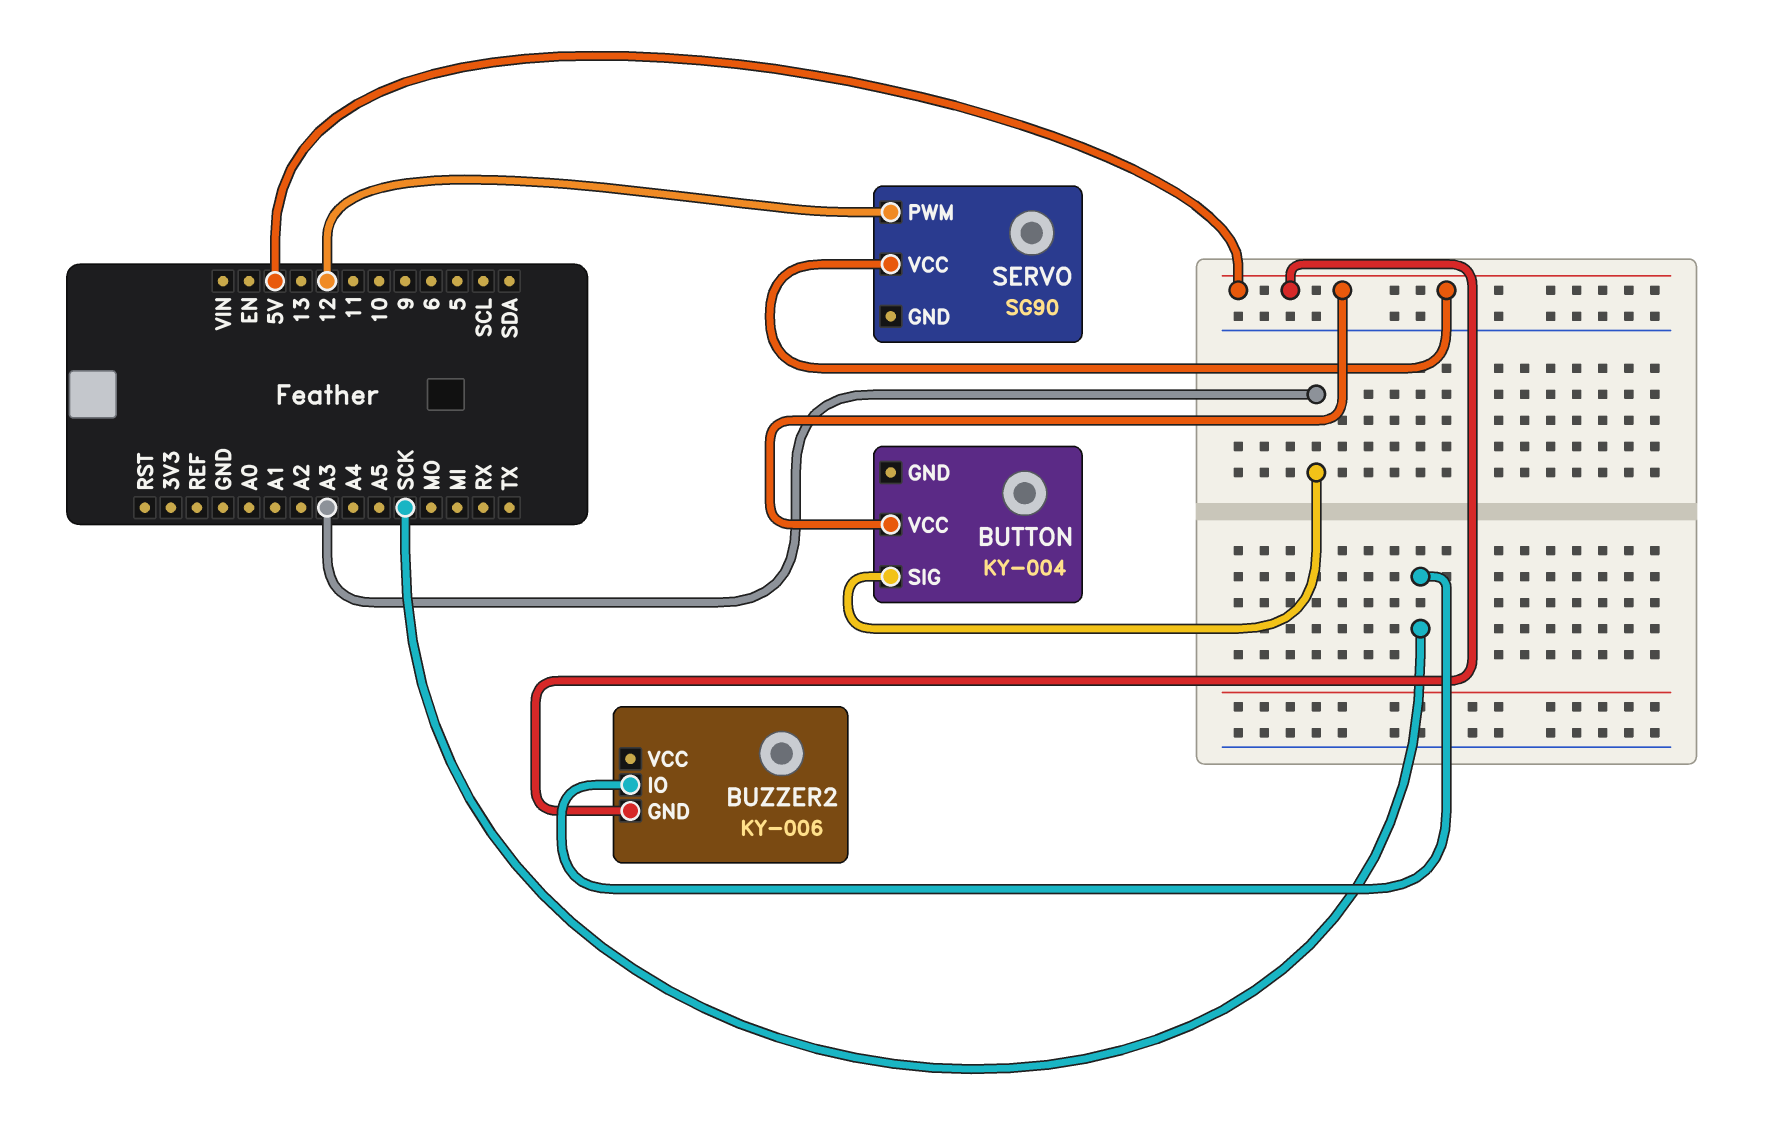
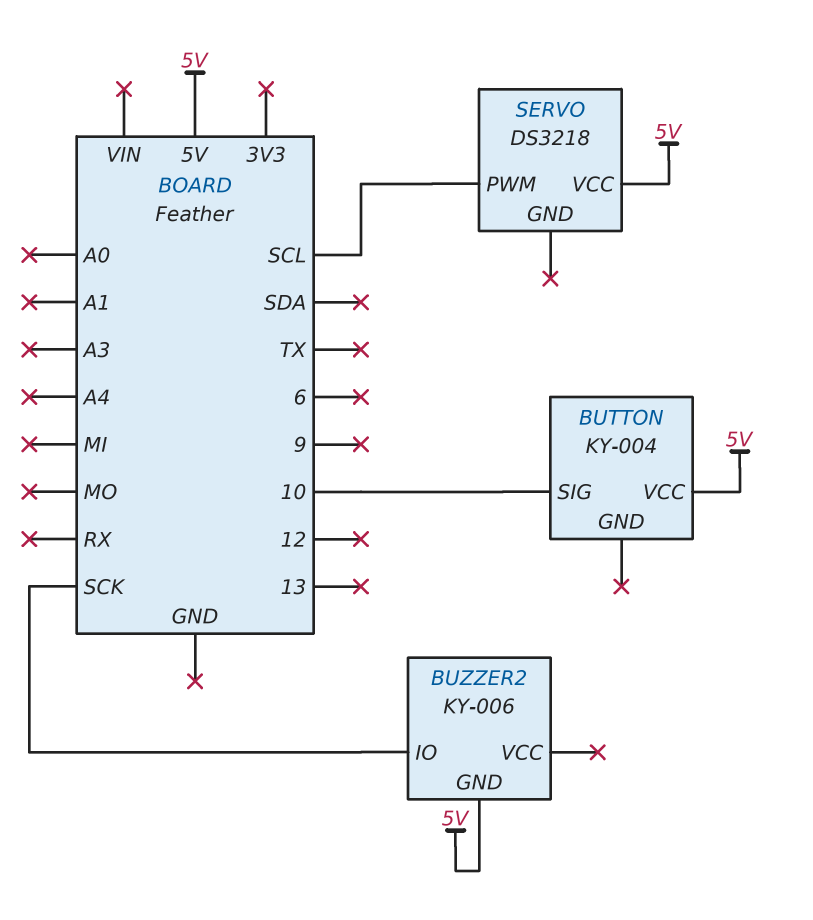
BUTTON pin SIG: A3 -> 10
SERVO: SG90 -> DS3218
SERVO pin PWM: 12 -> SCL

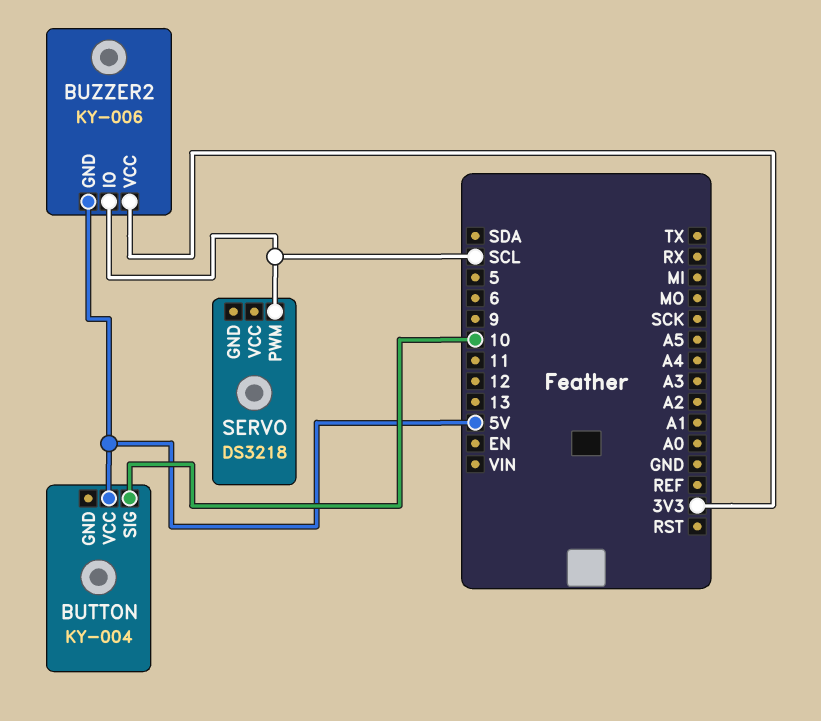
BUZZER2 pin IO: SCK -> SCL
BUZZER2 pin VCC: none -> 3V3
SERVO pin VCC: 5V -> none

